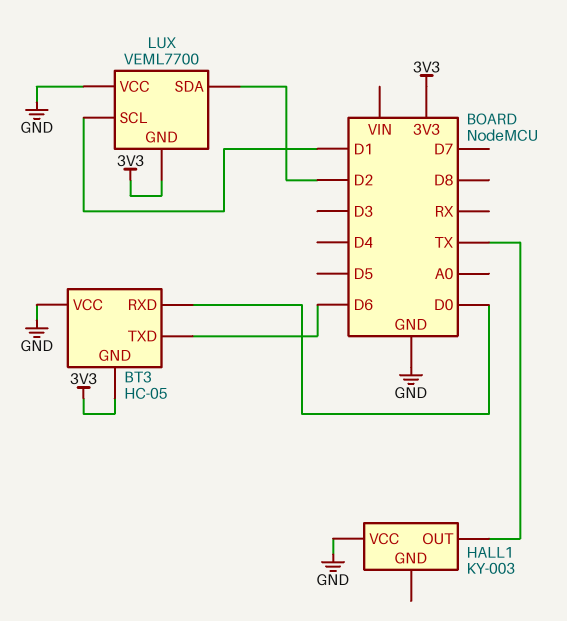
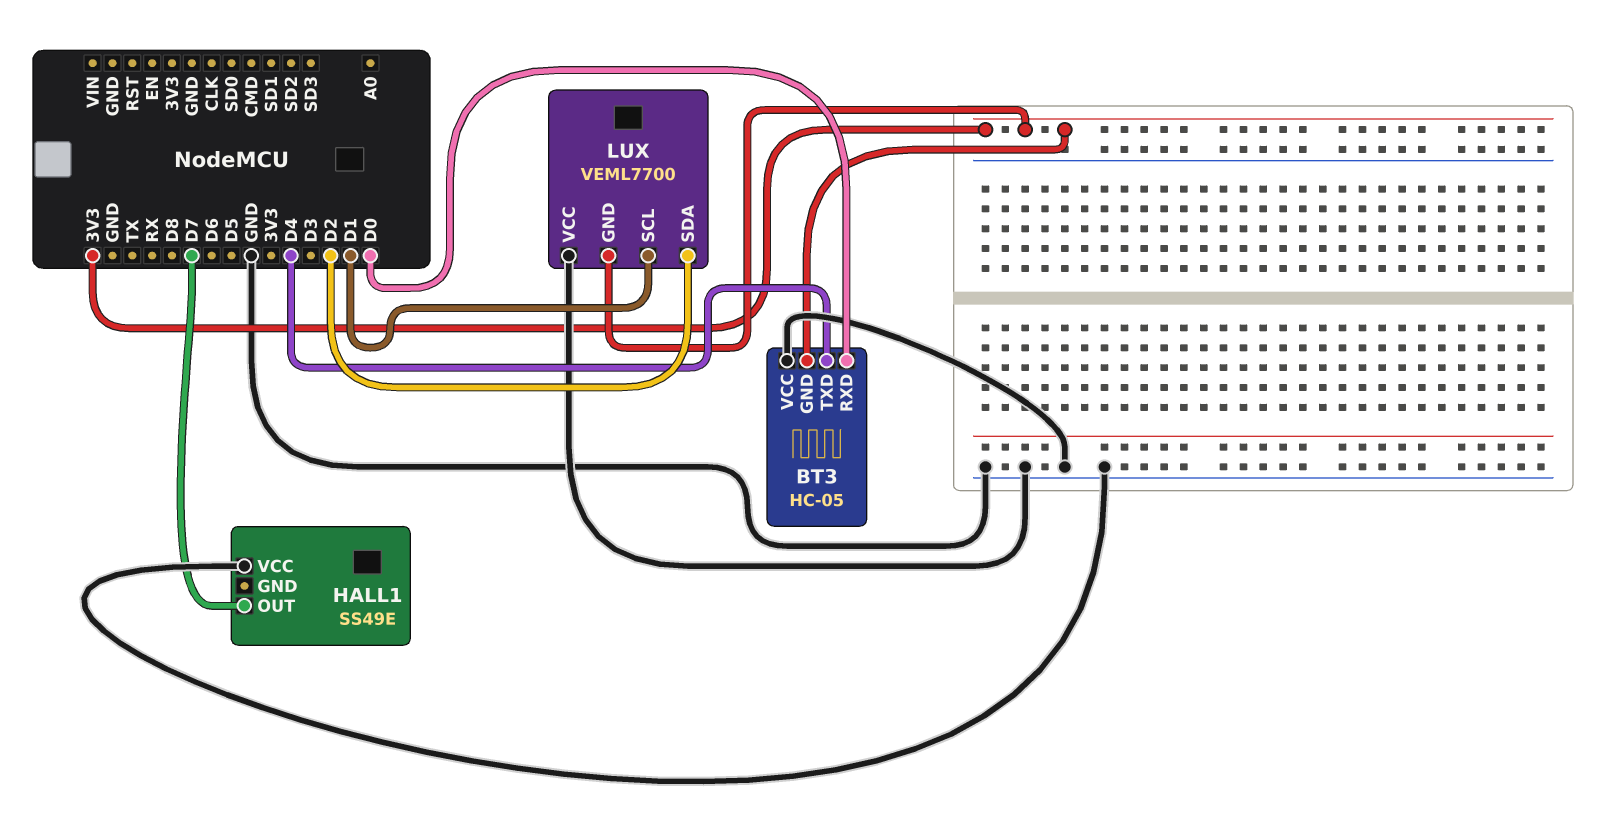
BT3 pin TXD: D6 -> D4
HALL1: KY-003 -> SS49E
HALL1 pin OUT: TX -> D7

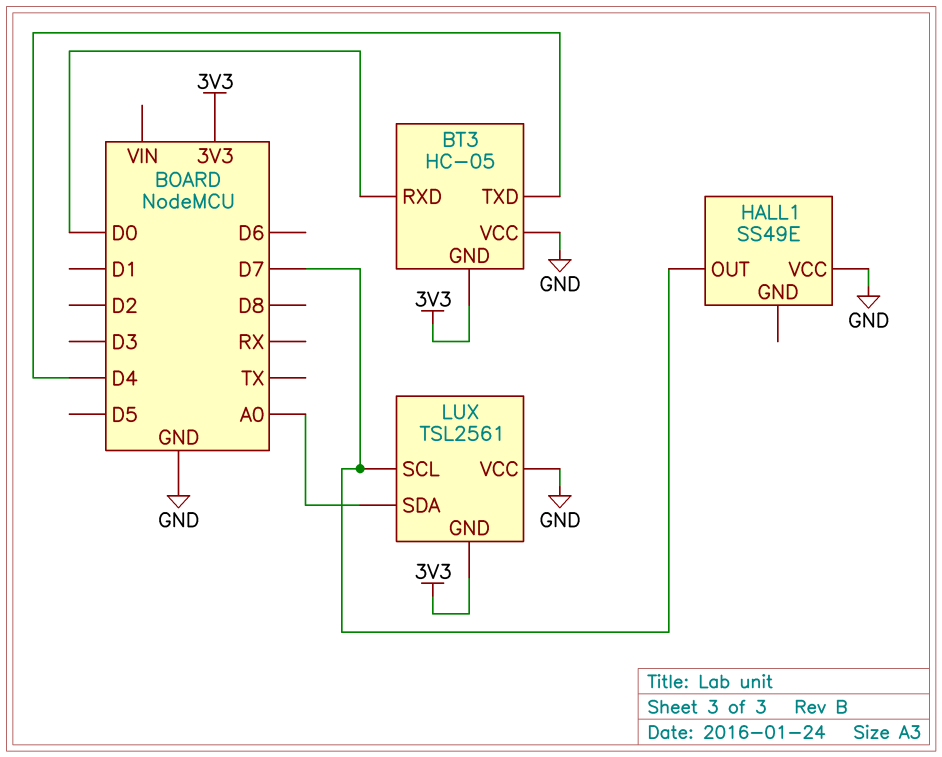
LUX: VEML7700 -> TSL2561
LUX pin SCL: D1 -> D7
LUX pin SDA: D2 -> A0

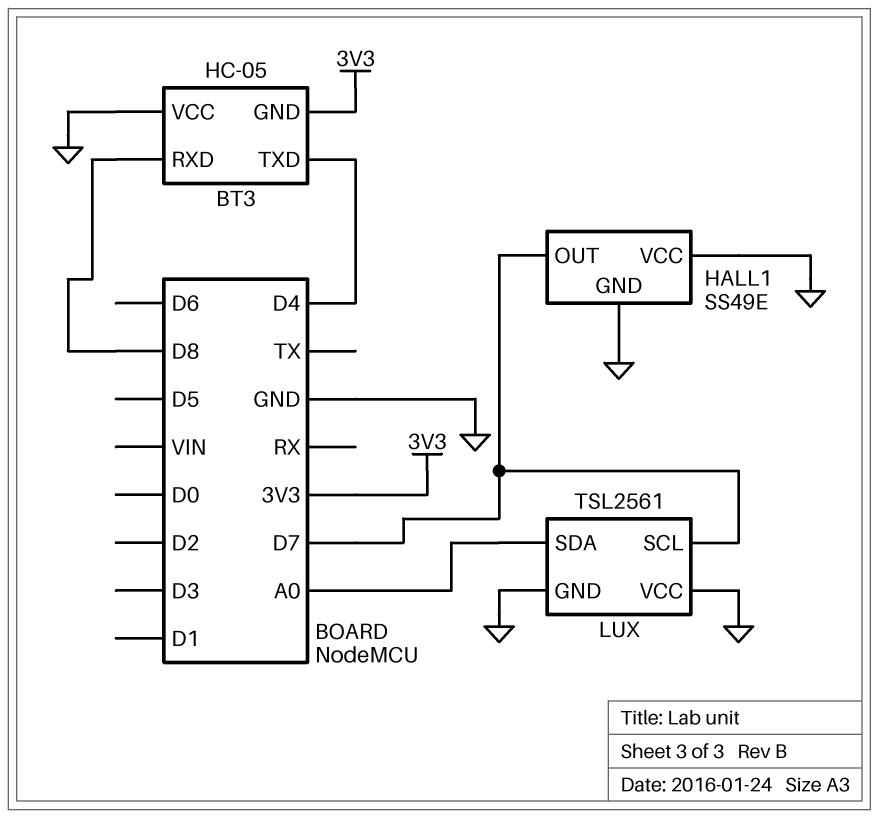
BT3 pin RXD: D0 -> D8
HALL1 pin GND: none -> GND
LUX pin GND: 3V3 -> GND

